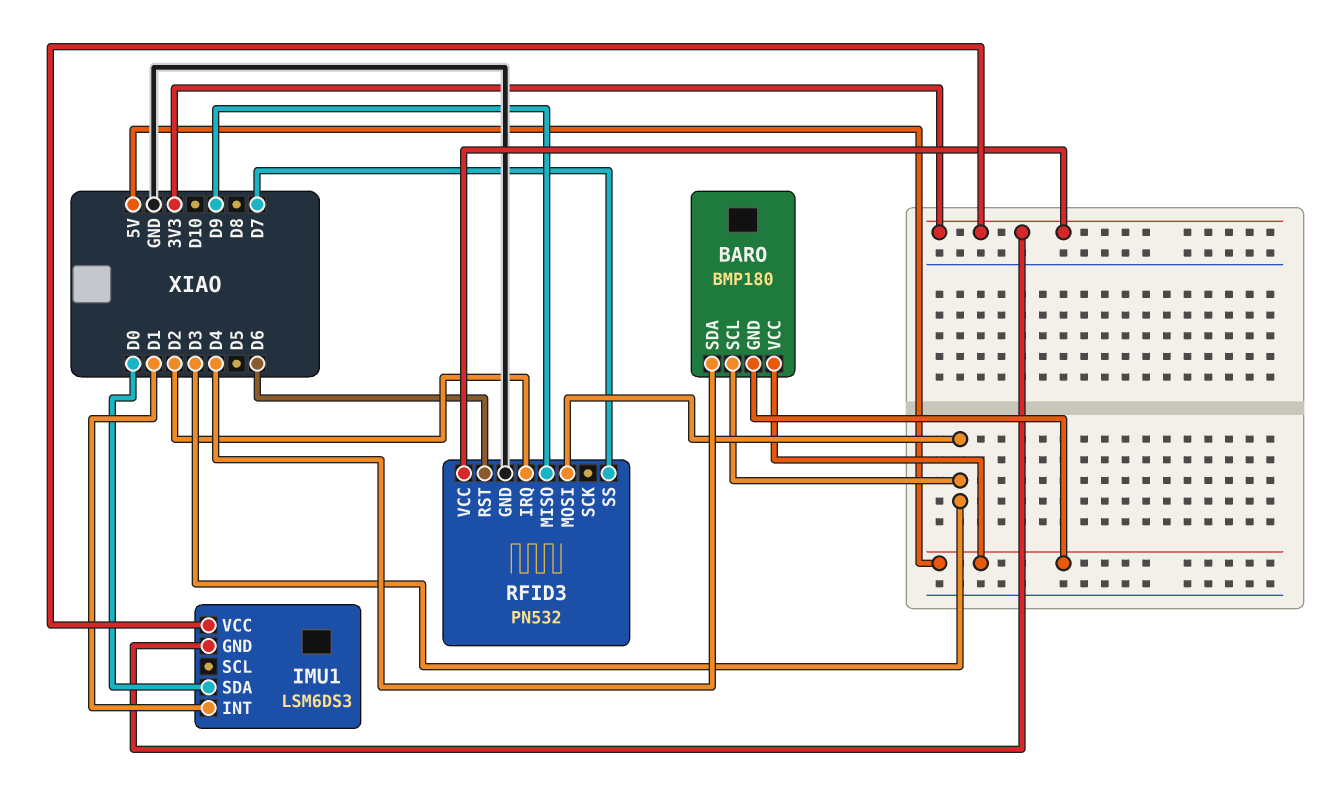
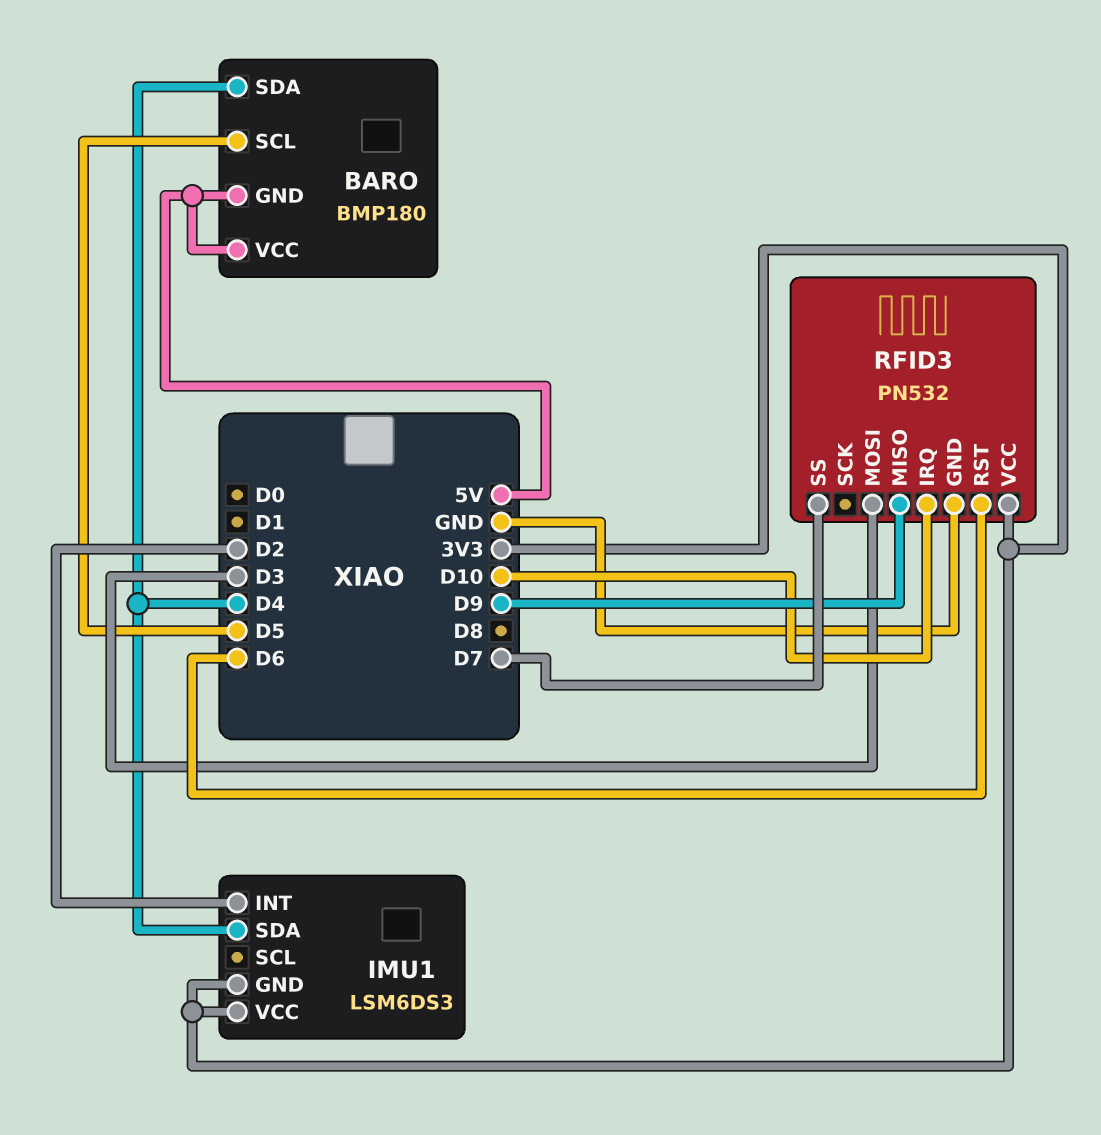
BARO pin SCL: D3 -> D5
IMU1 pin INT: D1 -> D2
IMU1 pin SDA: D0 -> D4
RFID3 pin IRQ: D2 -> D10

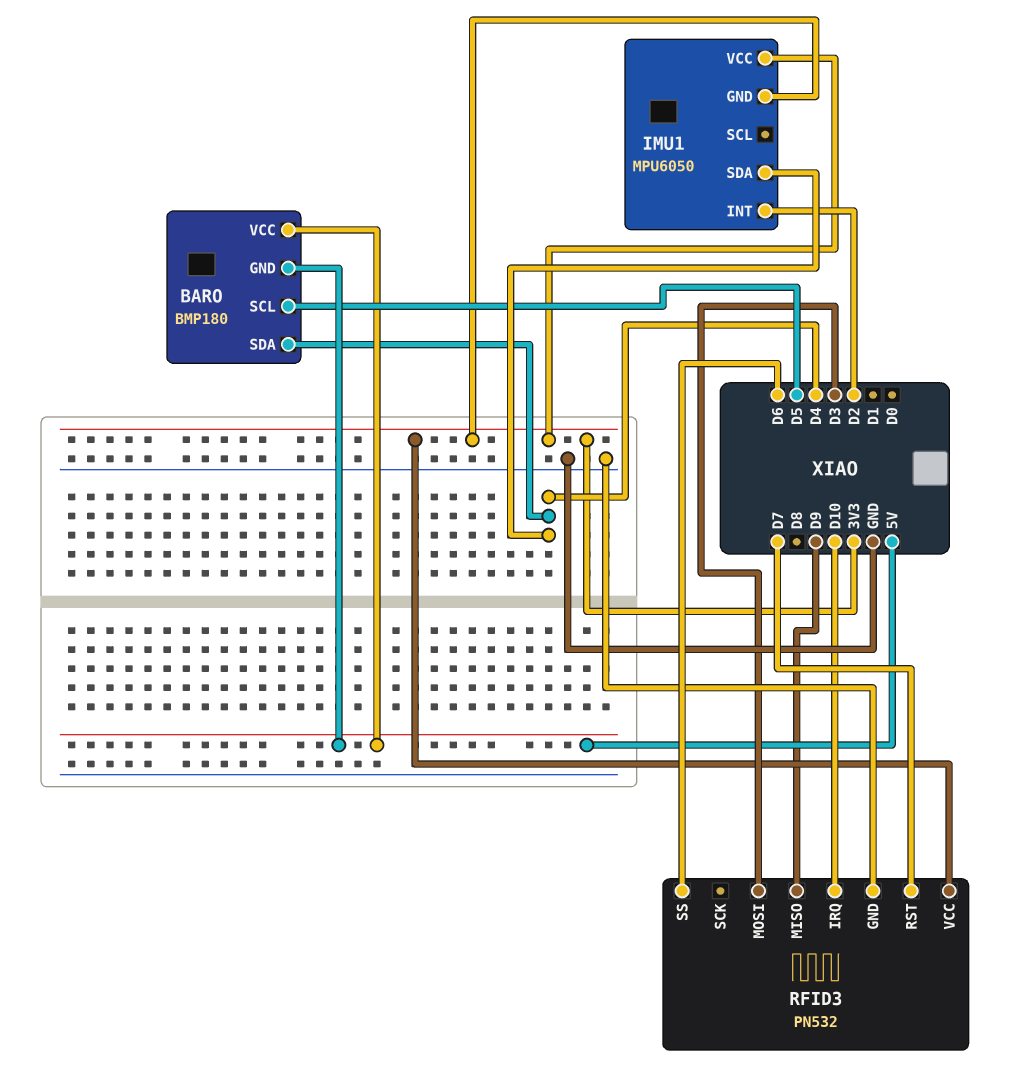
IMU1: LSM6DS3 -> MPU6050
RFID3 pin RST: D6 -> D7
RFID3 pin SS: D7 -> D6

